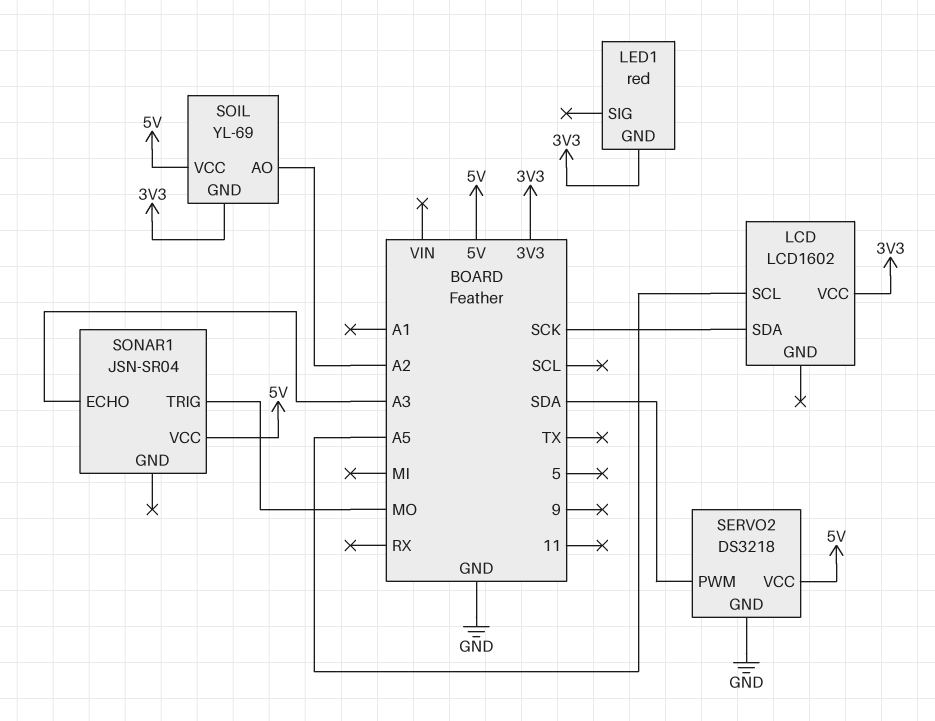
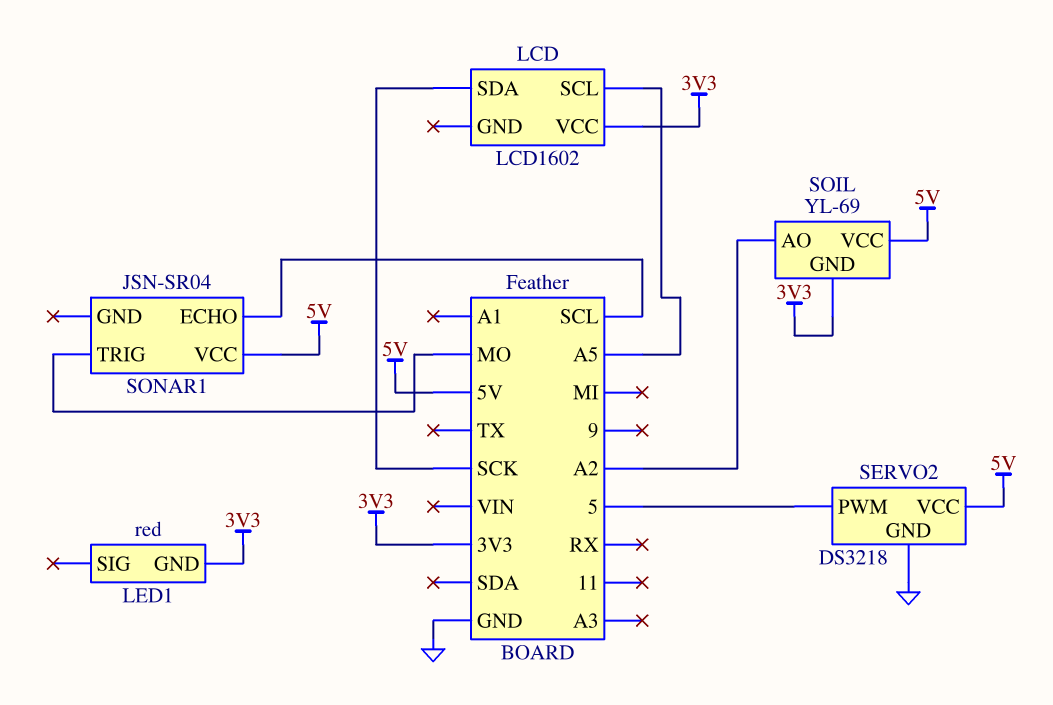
SERVO2 pin PWM: SDA -> 5
SONAR1 pin ECHO: A3 -> SCL

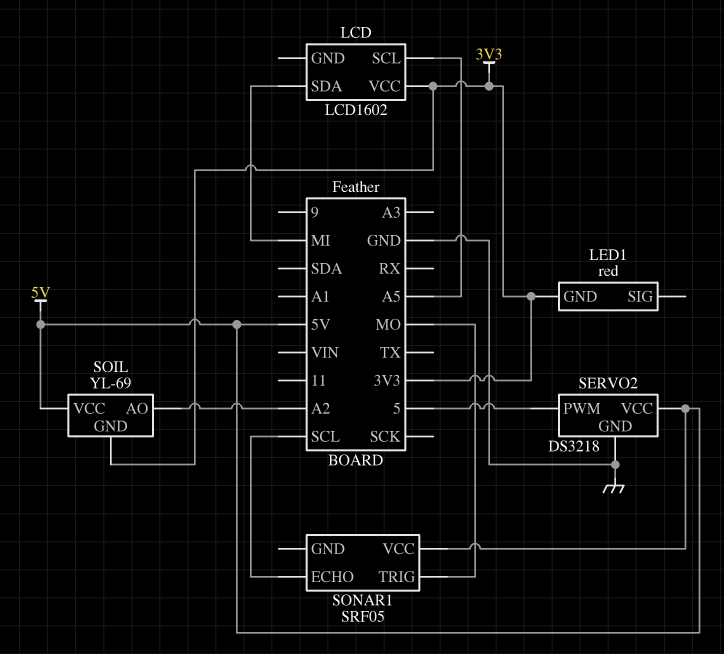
LCD pin SDA: SCK -> MI
SONAR1: JSN-SR04 -> SRF05

